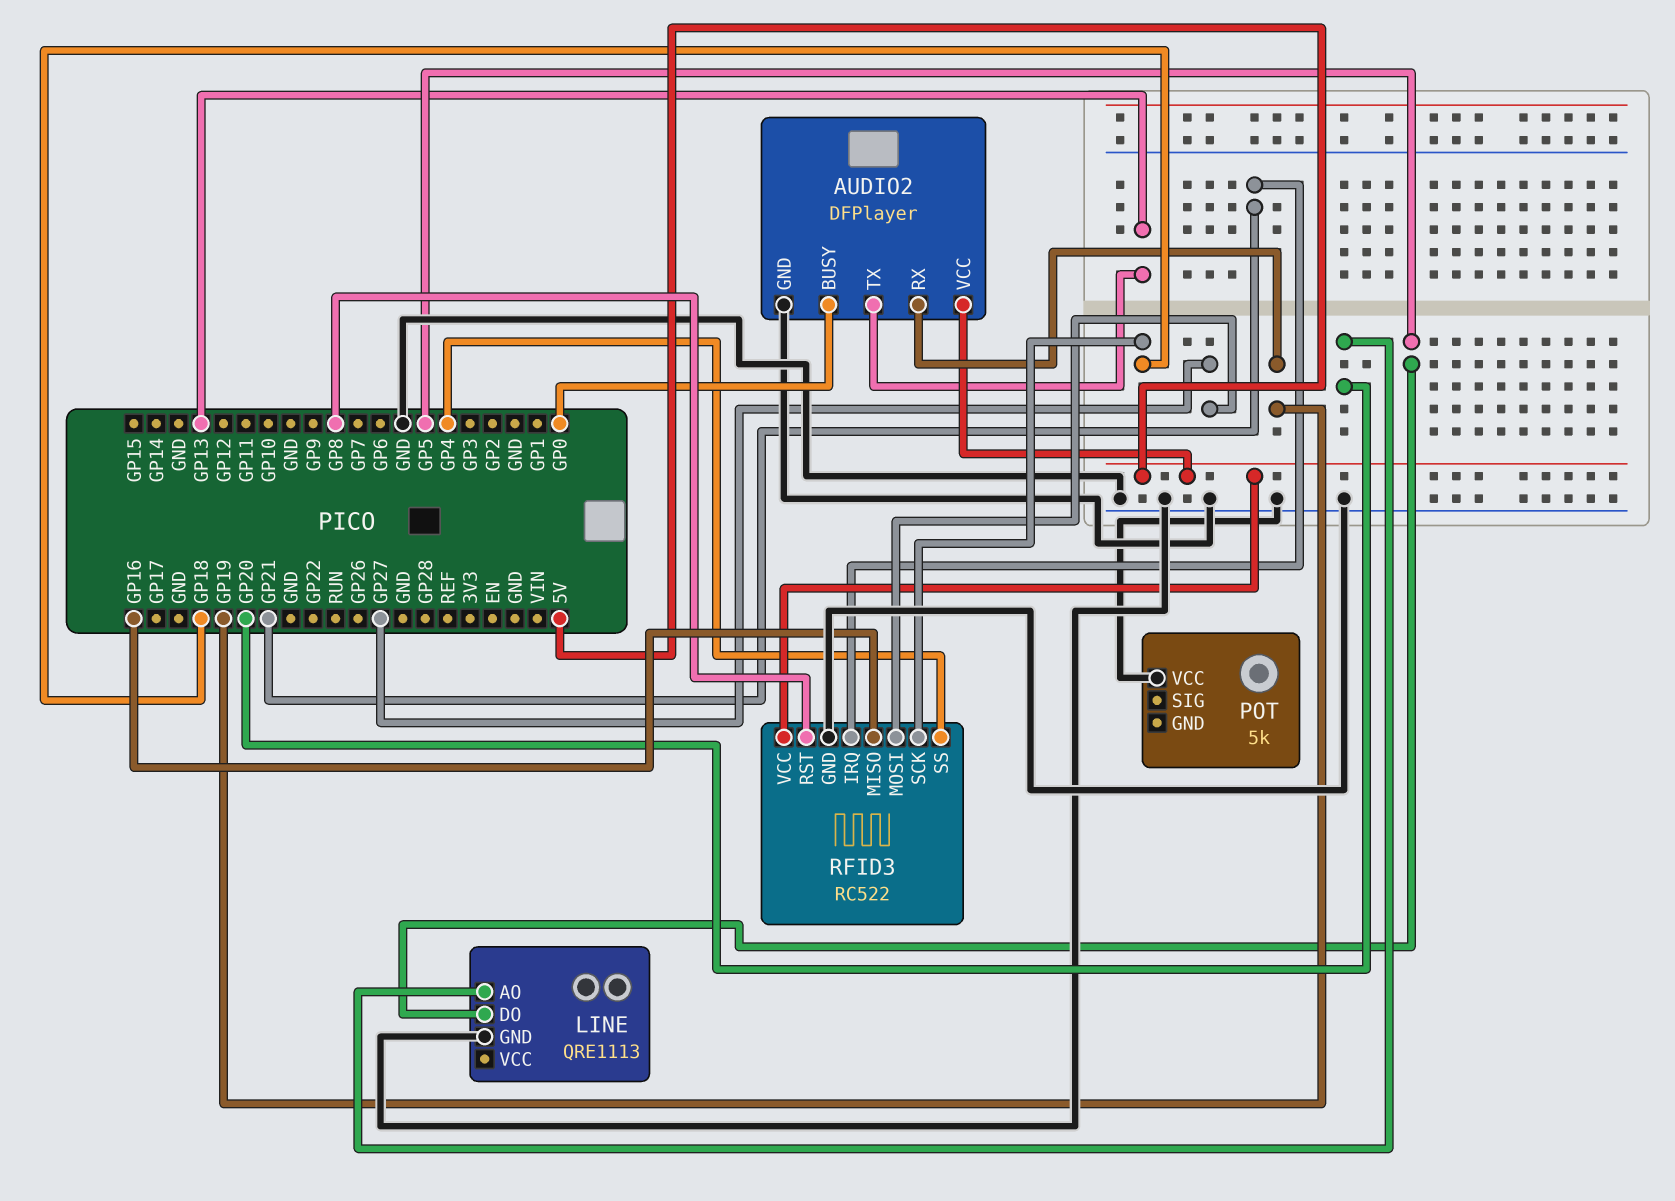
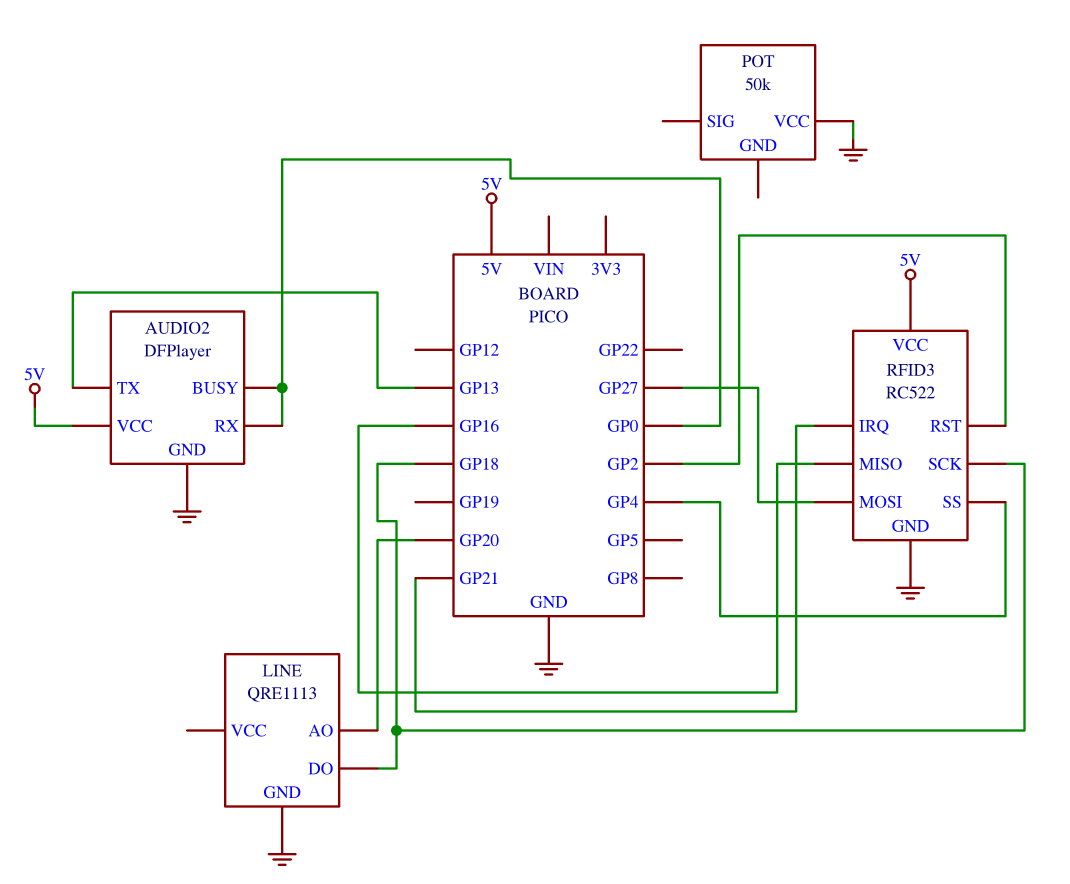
AUDIO2 pin RX: GP19 -> GP0
LINE pin DO: GP5 -> GP18
POT: 5k -> 50k
RFID3 pin RST: GP8 -> GP2

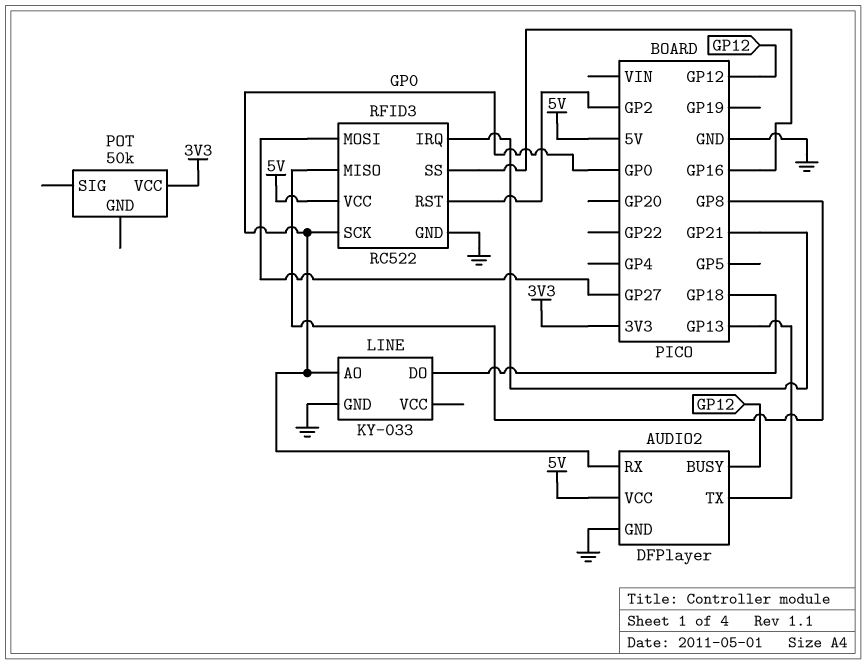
AUDIO2 pin BUSY: GP0 -> GP12
LINE: QRE1113 -> KY-033
LINE pin AO: GP20 -> GP0
POT pin VCC: GND -> 3V3
RFID3 pin MISO: GP16 -> GP8
RFID3 pin SCK: GP18 -> GP0
RFID3 pin SS: GP4 -> GP16

